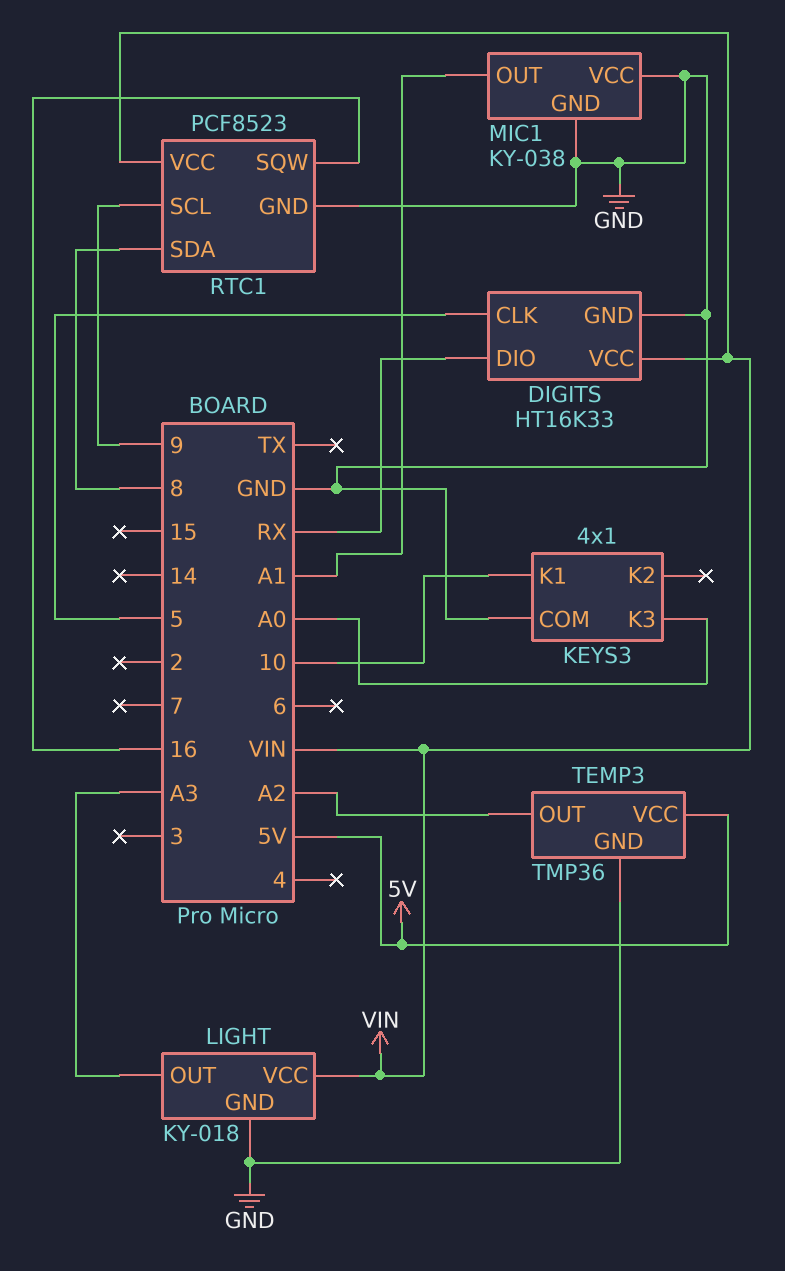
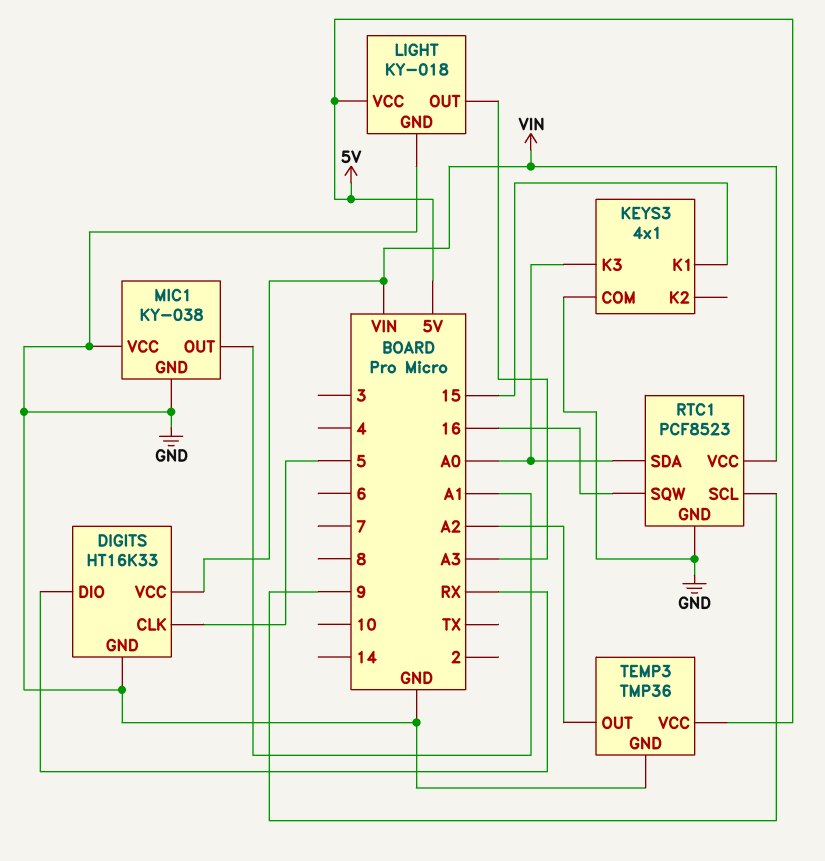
KEYS3 pin K1: 10 -> 15
LIGHT pin VCC: VIN -> 5V
RTC1 pin SDA: 8 -> A0

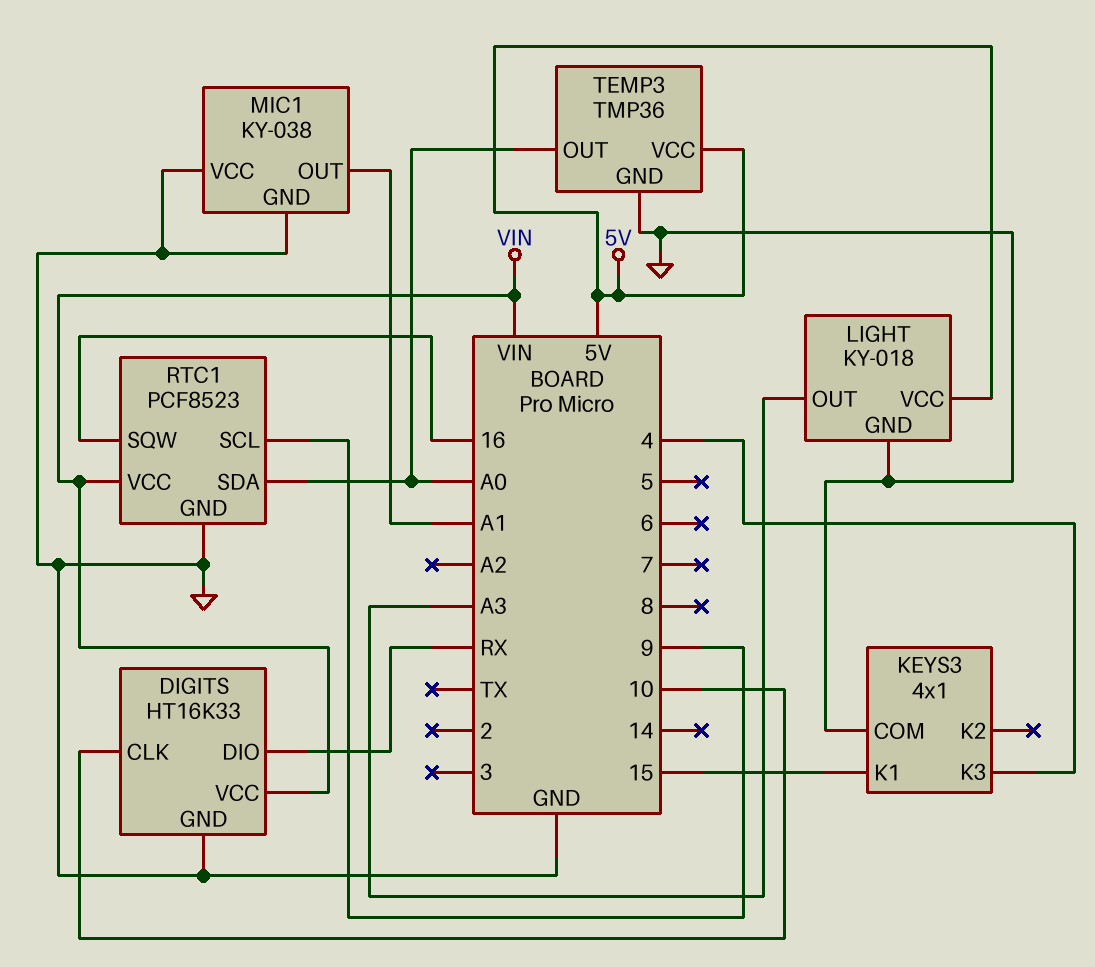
DIGITS pin CLK: 5 -> 10
KEYS3 pin K3: A0 -> 4
TEMP3 pin OUT: A2 -> A0

